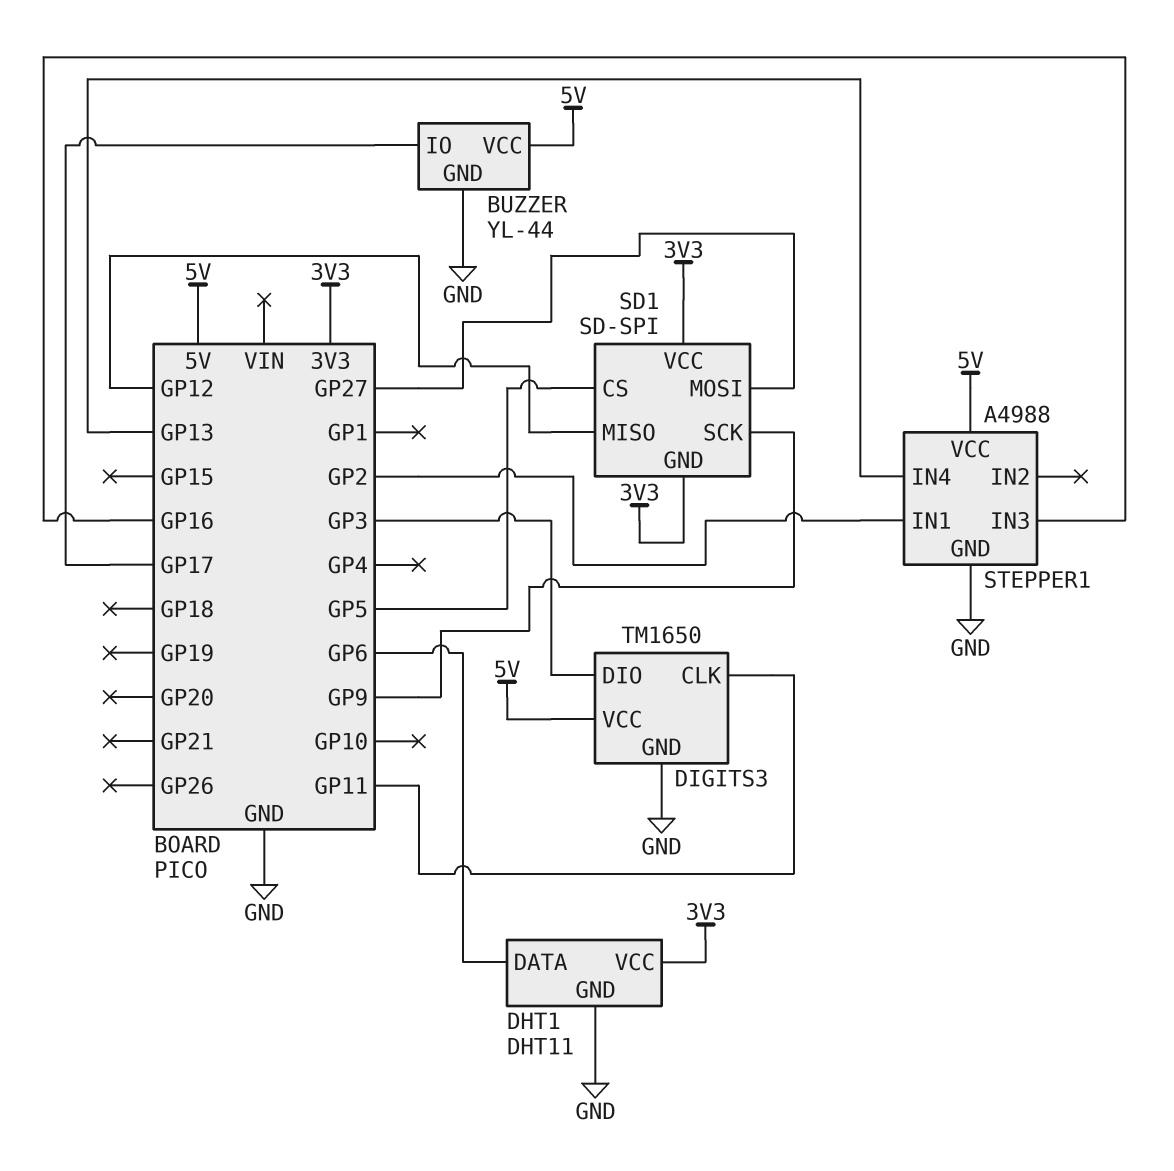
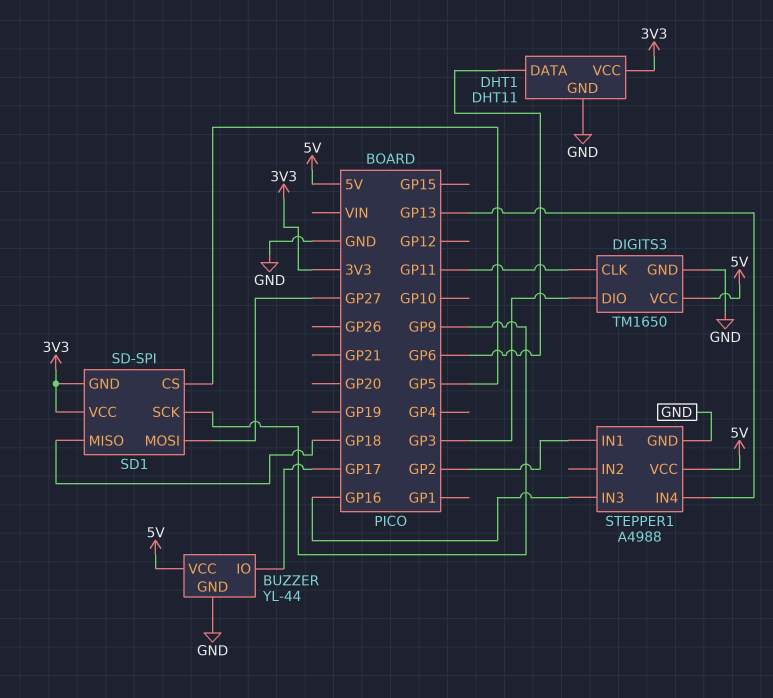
SD1 pin MISO: GP12 -> GP18

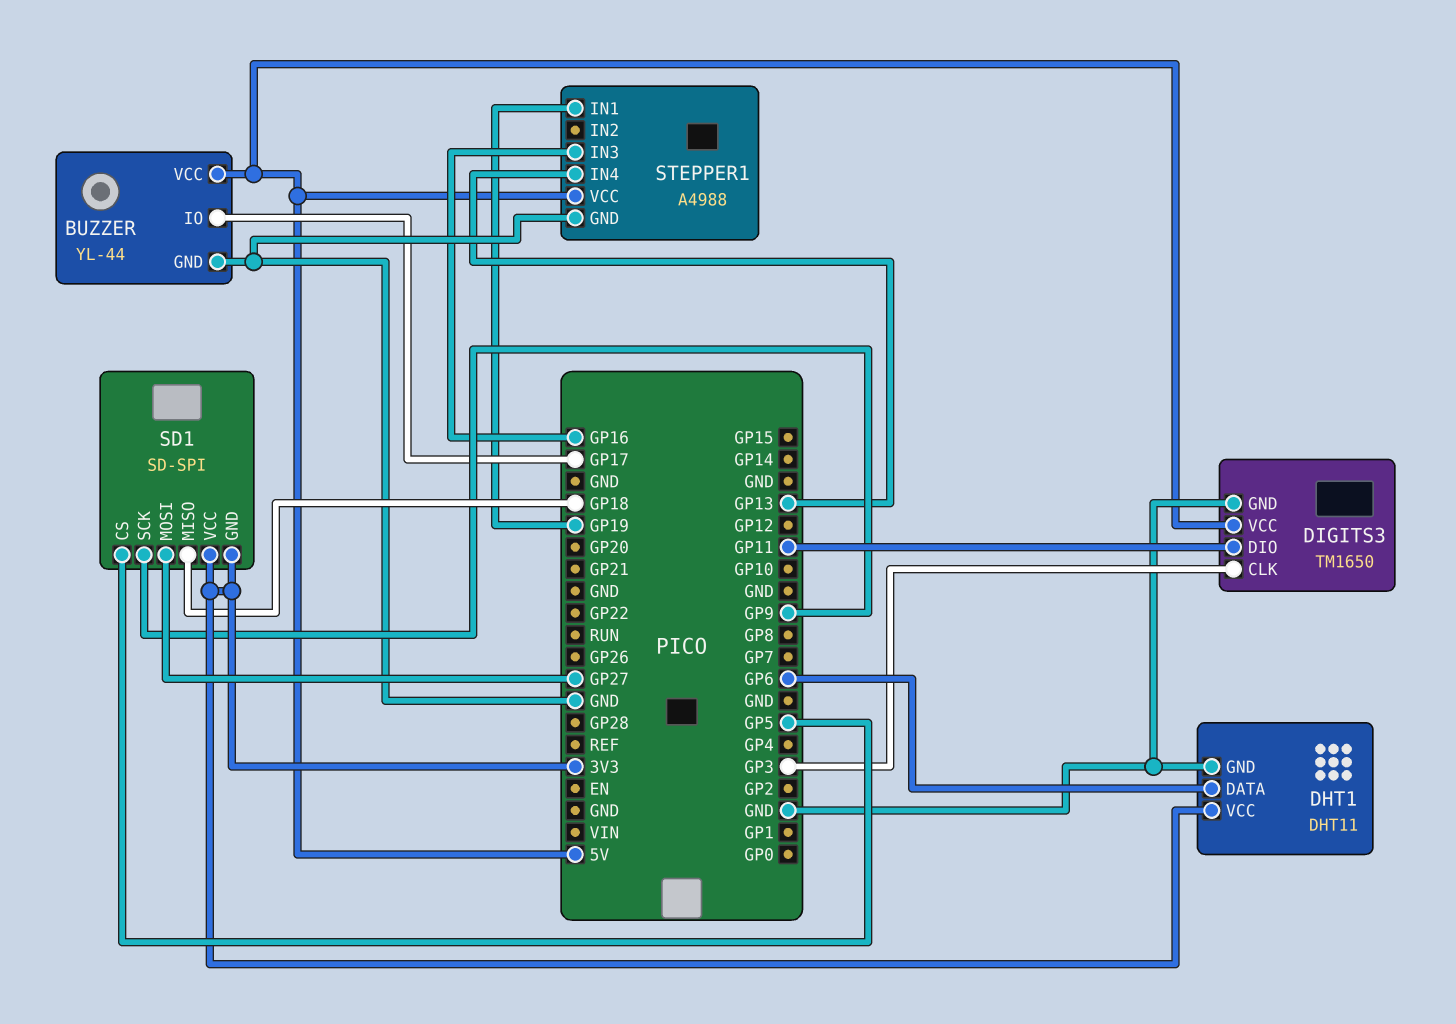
DIGITS3 pin CLK: GP11 -> GP3
DIGITS3 pin DIO: GP3 -> GP11
STEPPER1 pin IN1: GP2 -> GP19

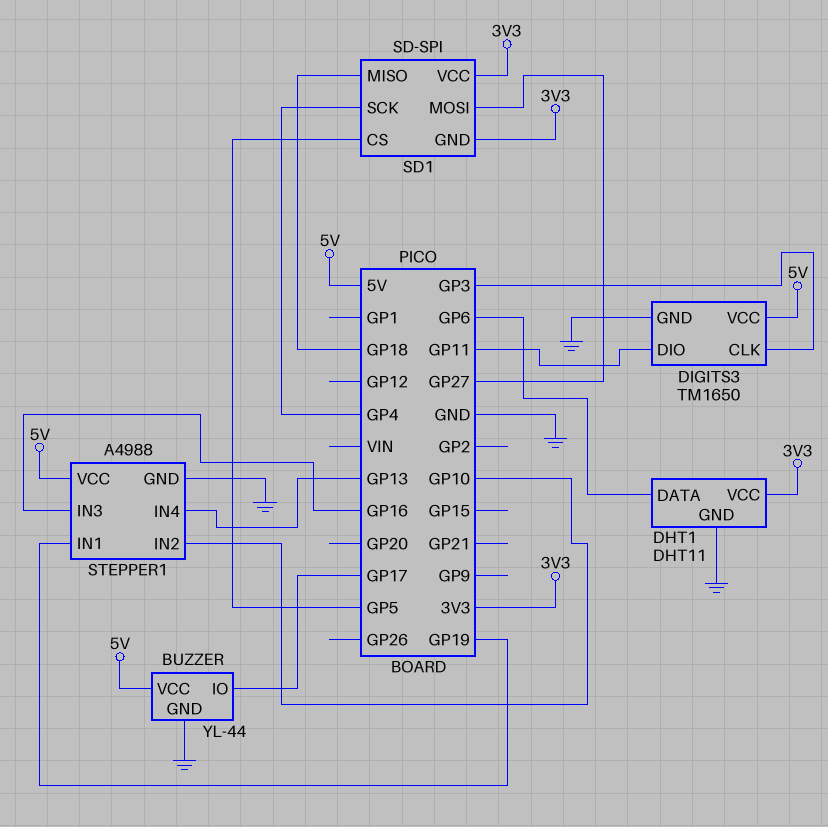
SD1 pin SCK: GP9 -> GP4
STEPPER1 pin IN2: none -> GP10

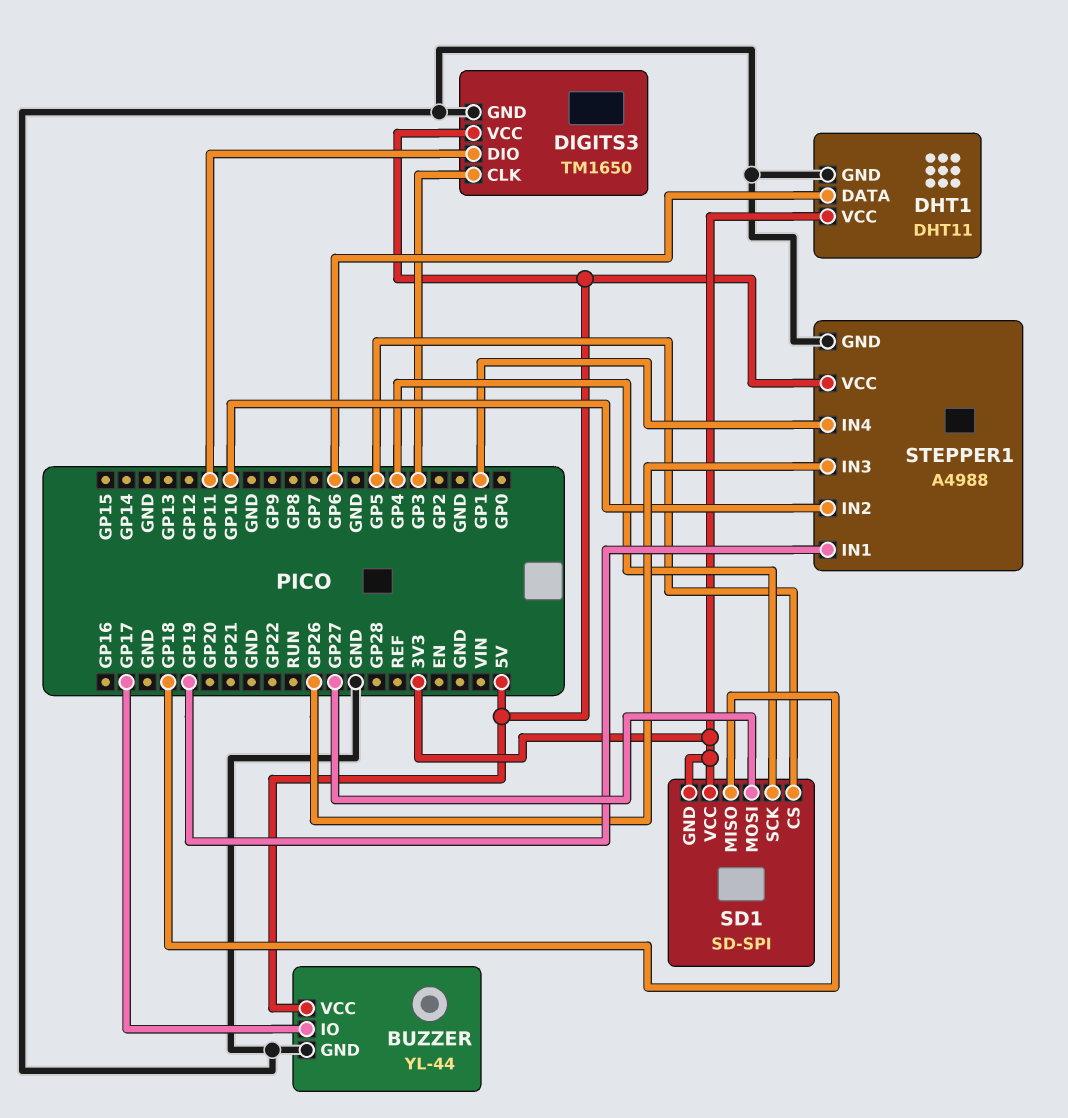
STEPPER1 pin IN3: GP16 -> GP26
STEPPER1 pin IN4: GP13 -> GP1

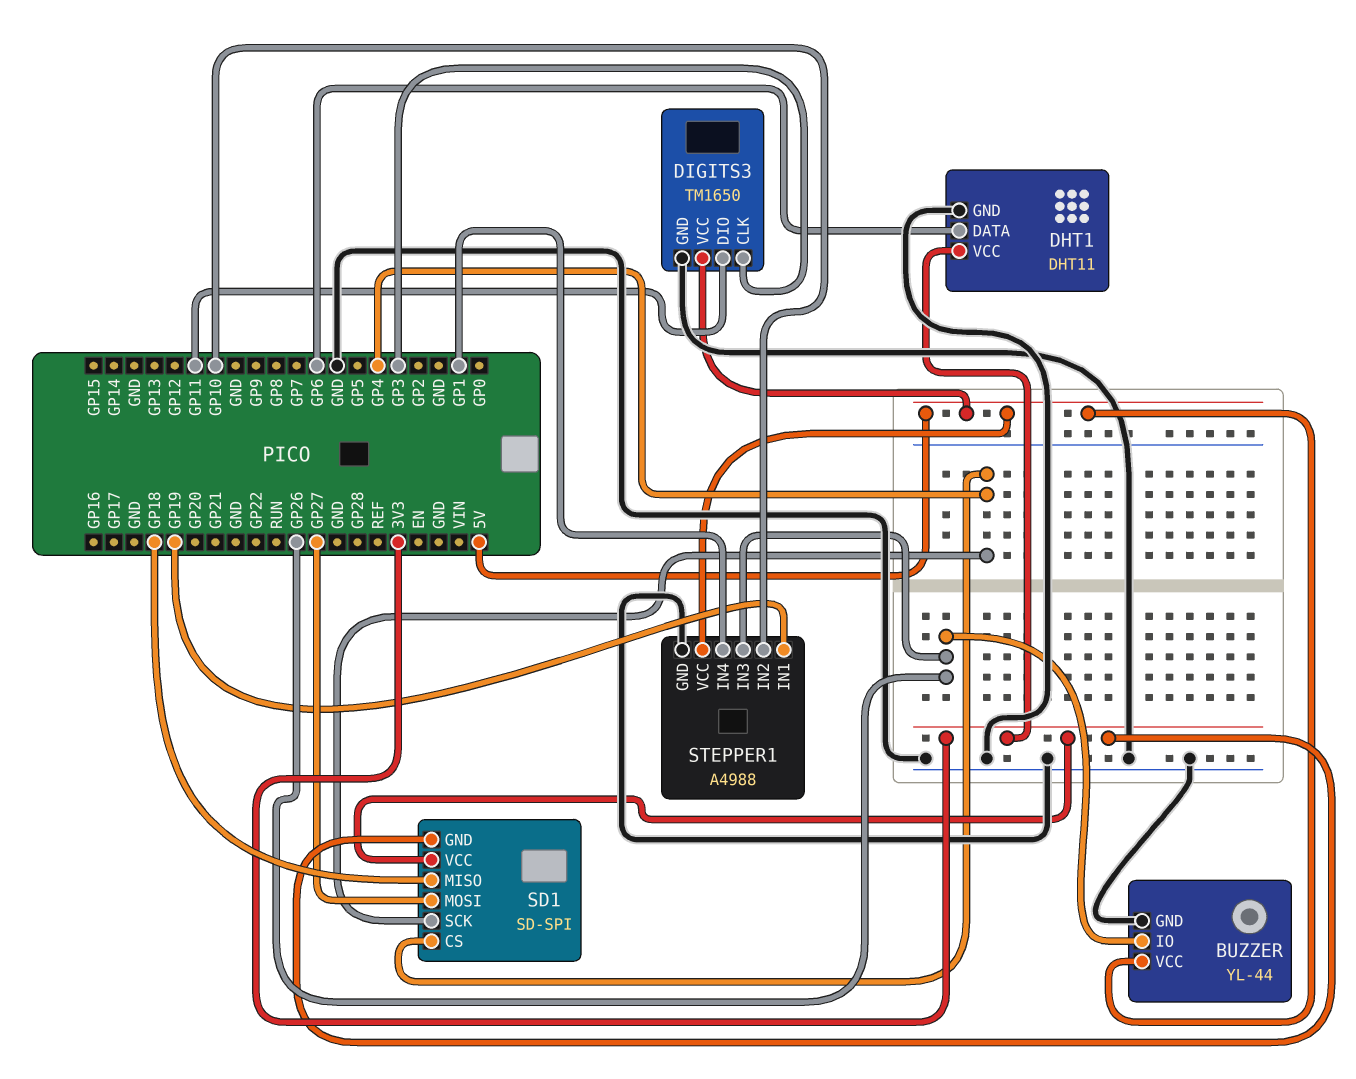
BUZZER pin IO: GP17 -> GP26
SD1 pin CS: GP5 -> GP4

